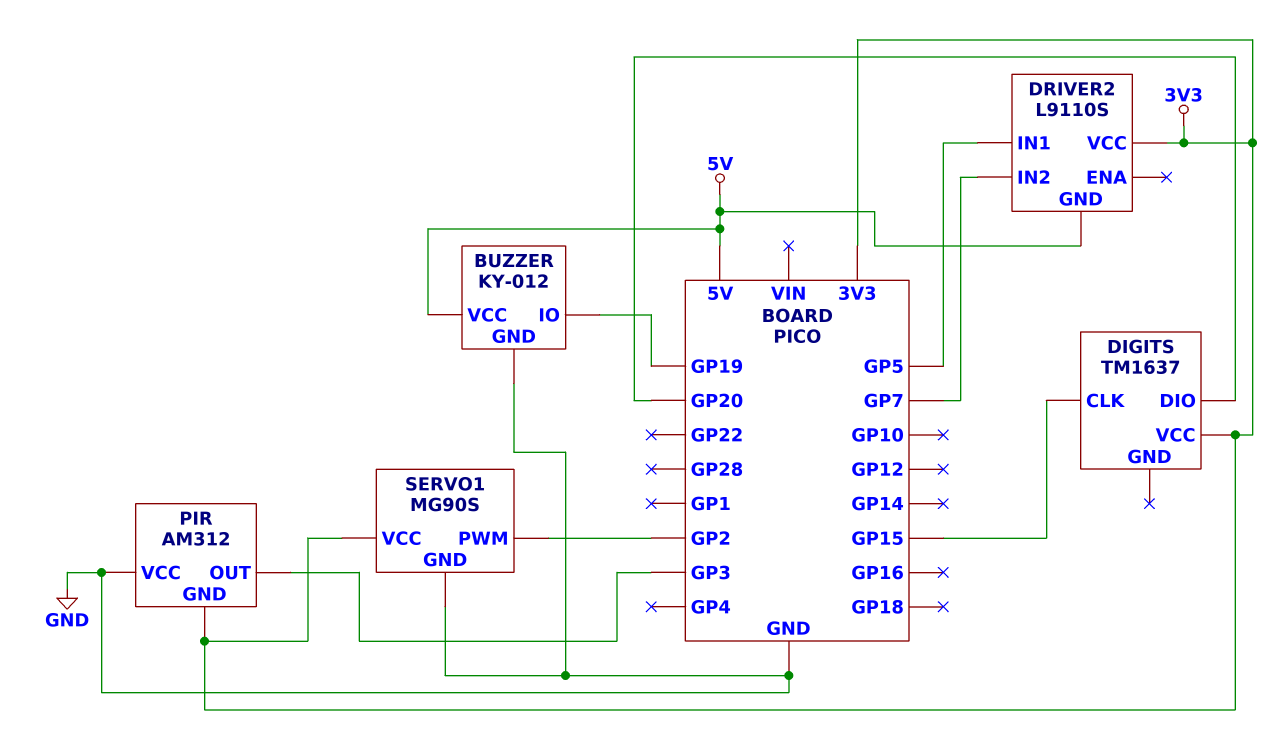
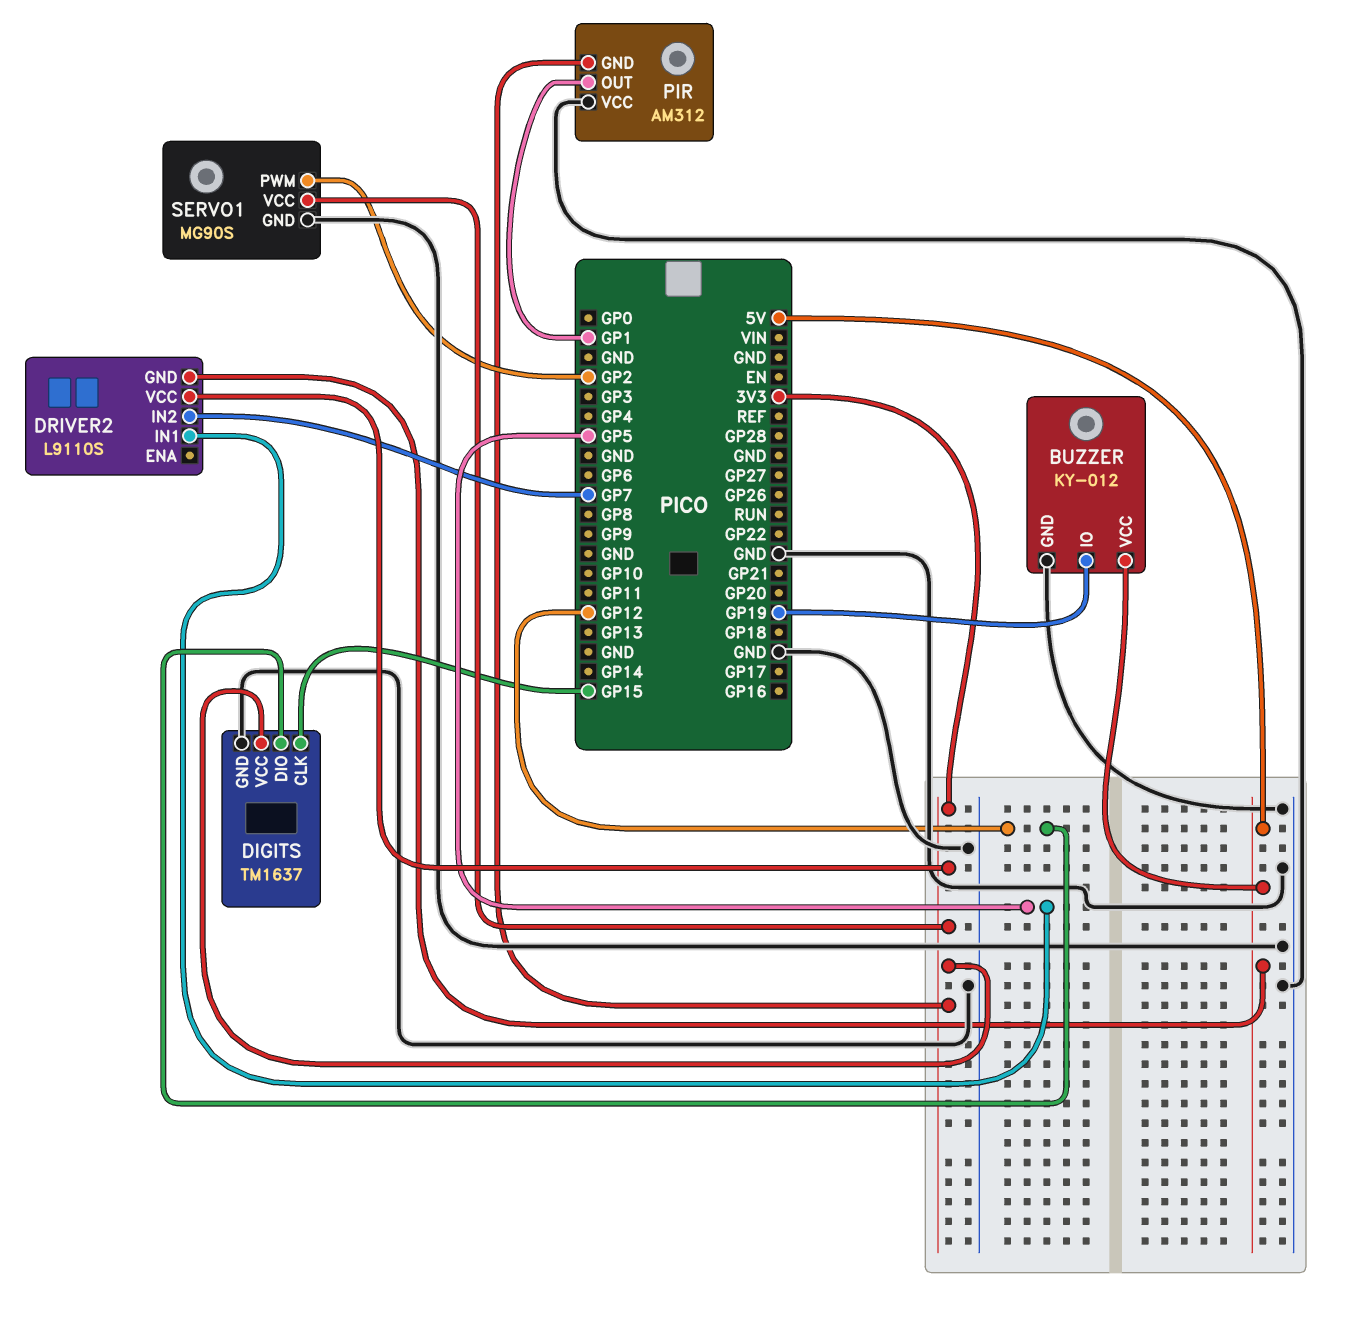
DIGITS pin DIO: GP20 -> GP12
DIGITS pin GND: none -> GND
PIR pin OUT: GP3 -> GP1

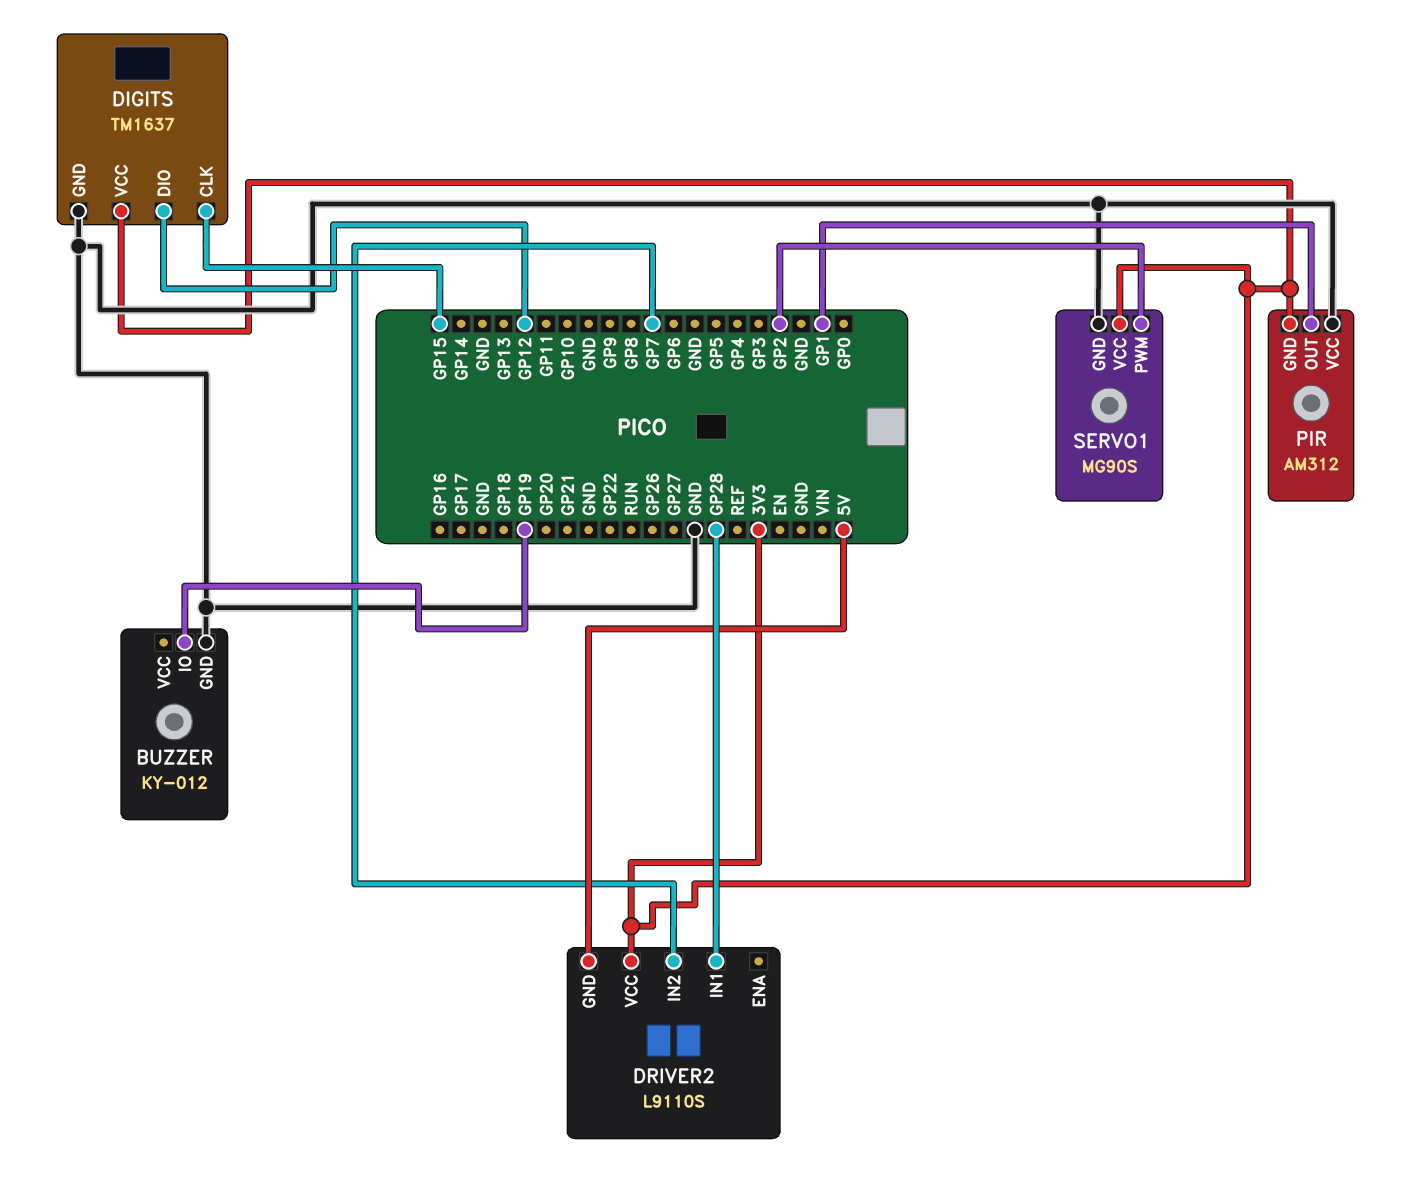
BUZZER pin VCC: 5V -> none
DRIVER2 pin IN1: GP5 -> GP28

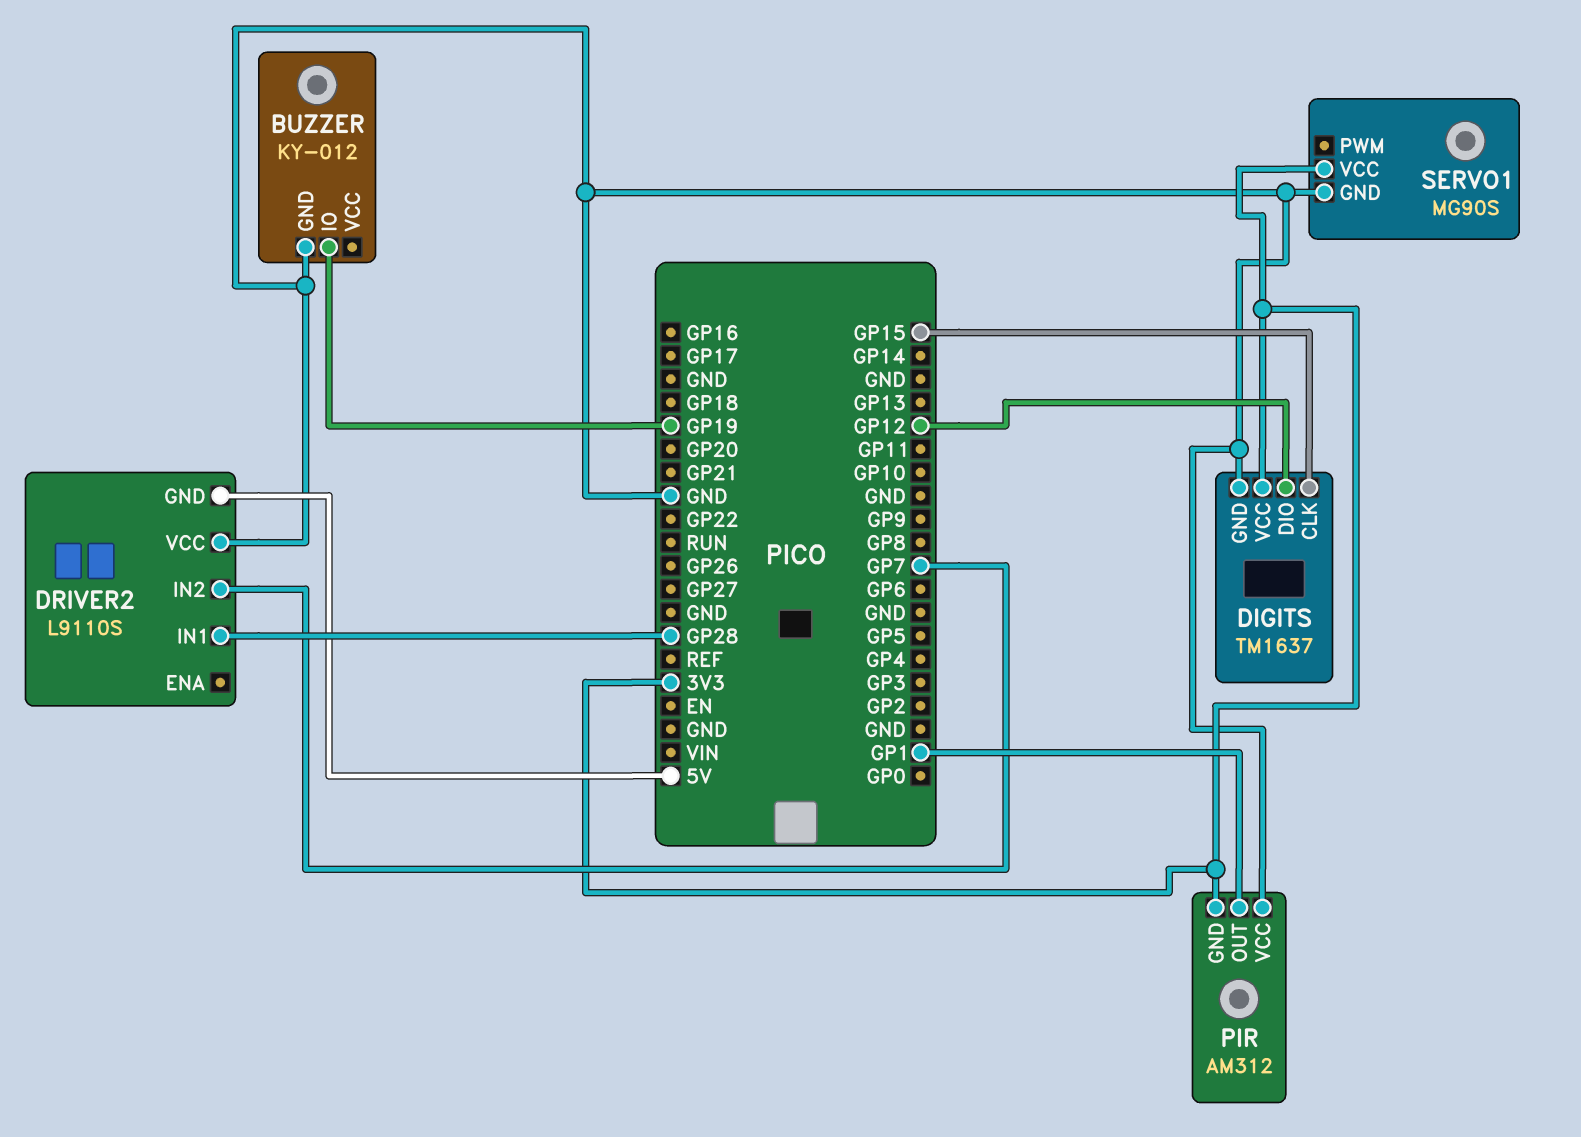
DRIVER2 pin VCC: 3V3 -> GND
SERVO1 pin PWM: GP2 -> none

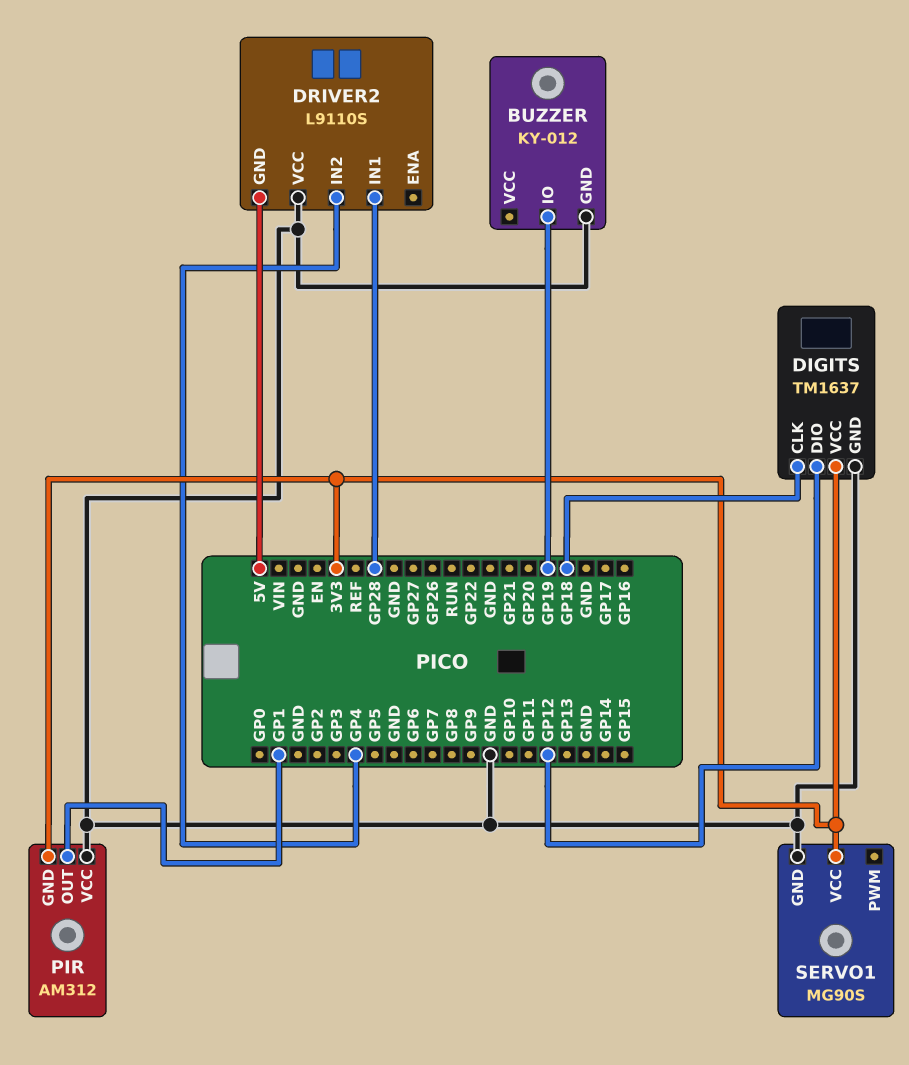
DIGITS pin CLK: GP15 -> GP18
DRIVER2 pin IN2: GP7 -> GP4

